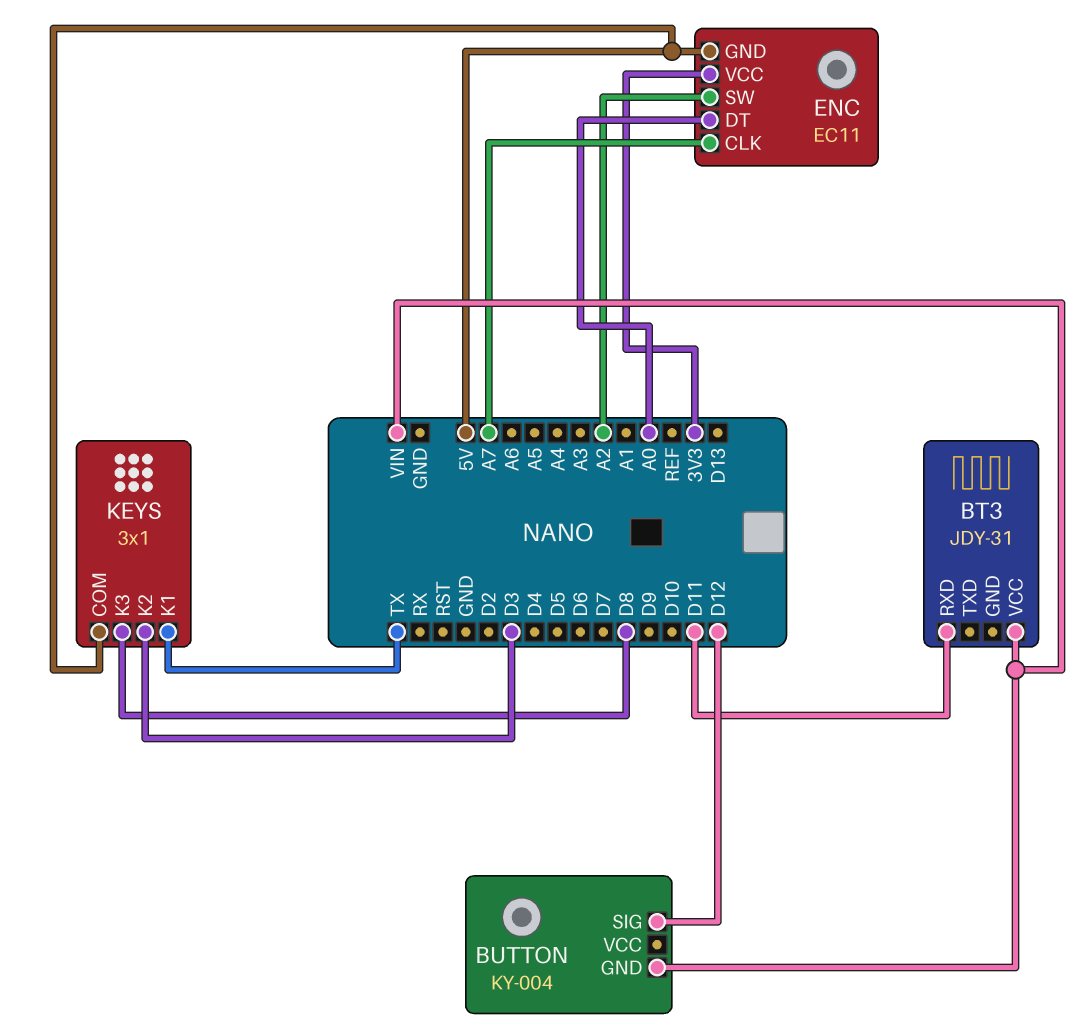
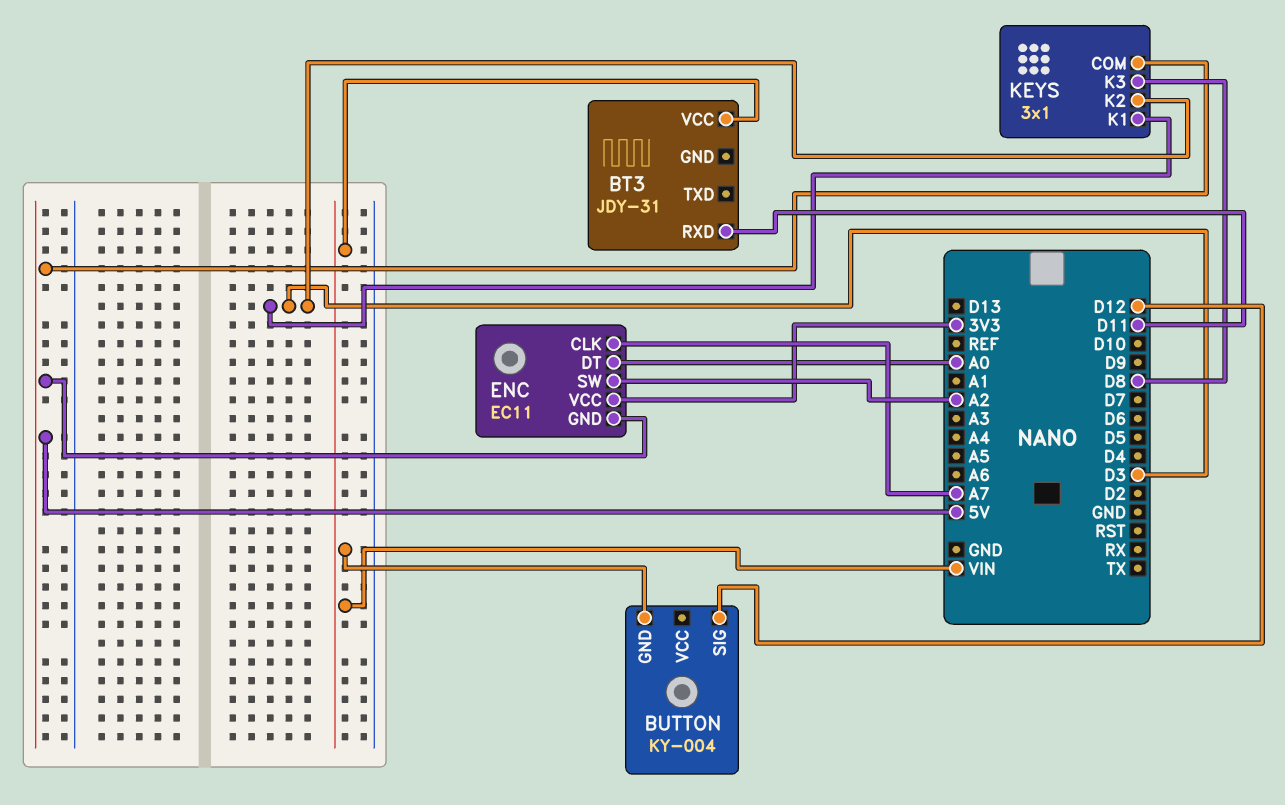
KEYS pin K1: TX -> D3

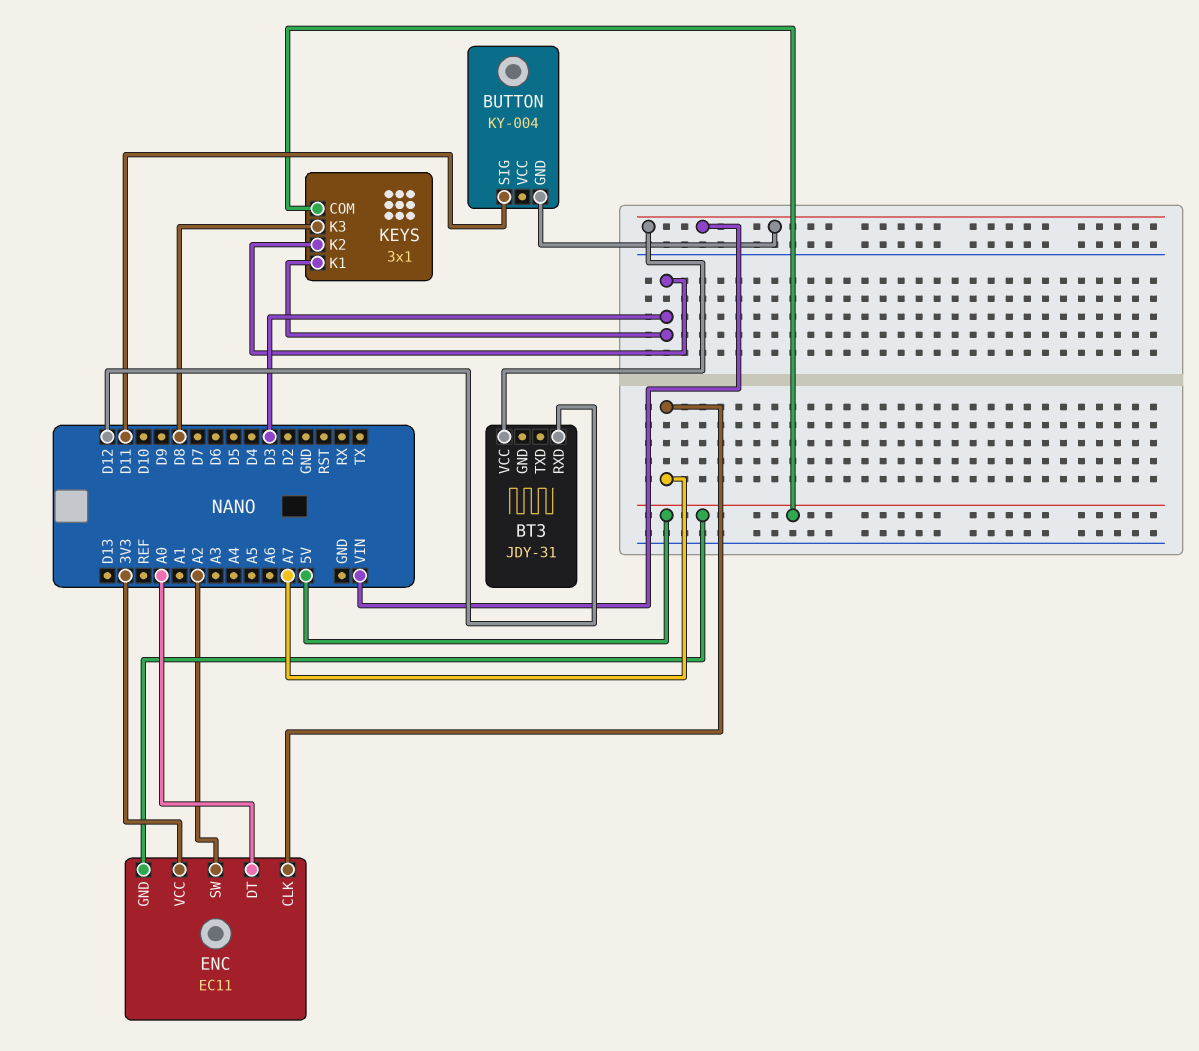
BT3 pin RXD: D11 -> D12
BUTTON pin SIG: D12 -> D11

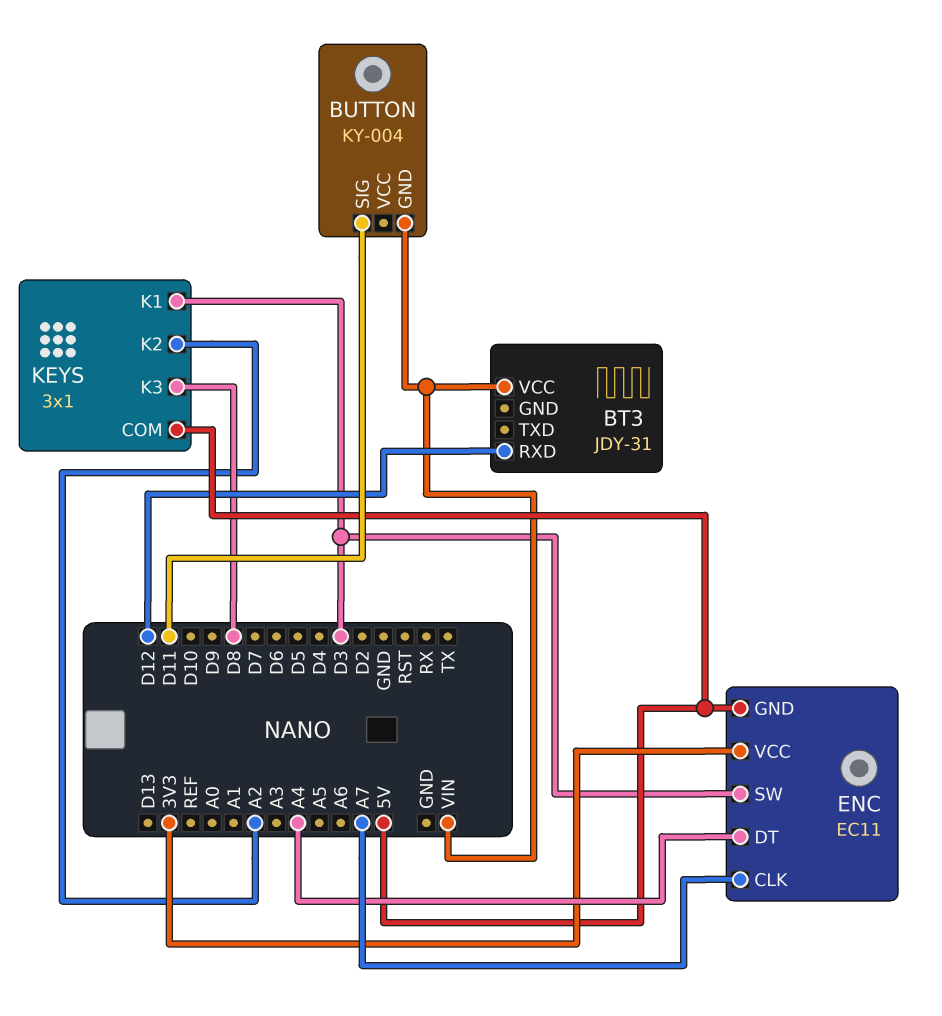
ENC pin DT: A0 -> A4
ENC pin SW: A2 -> D3
KEYS pin K2: D3 -> A2

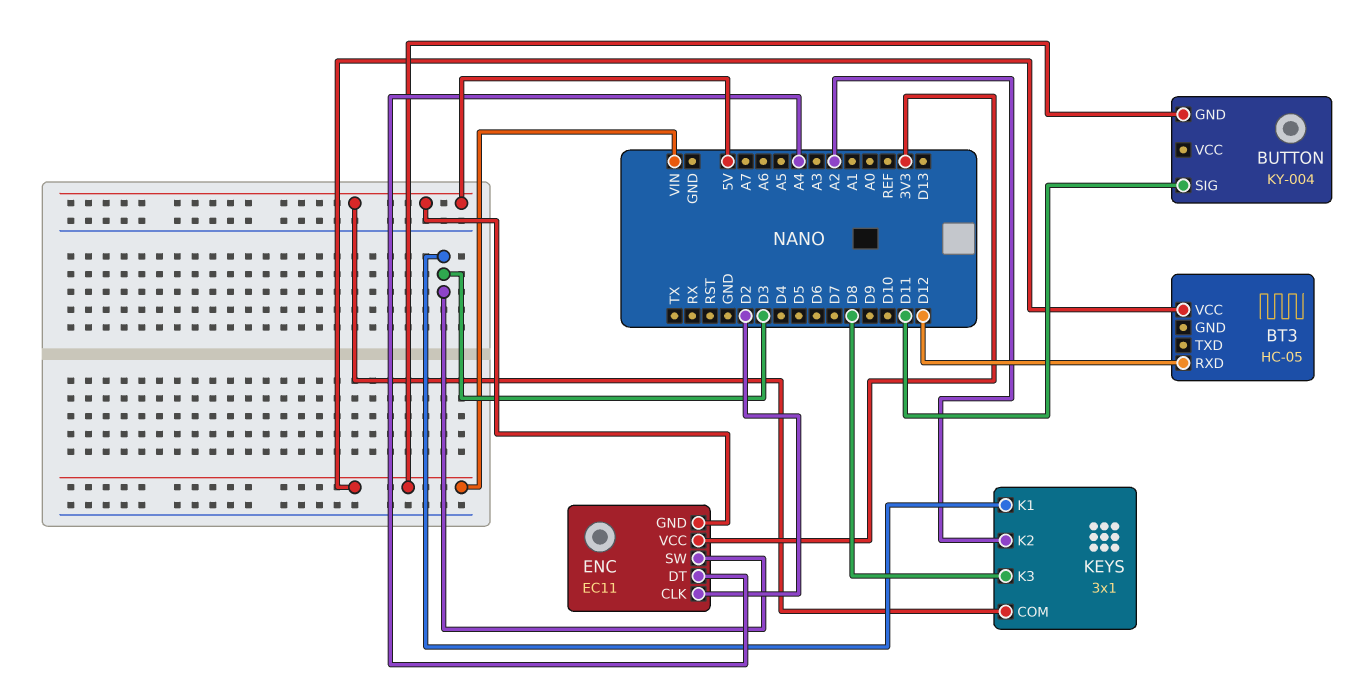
BT3: JDY-31 -> HC-05
ENC pin CLK: A7 -> D2

